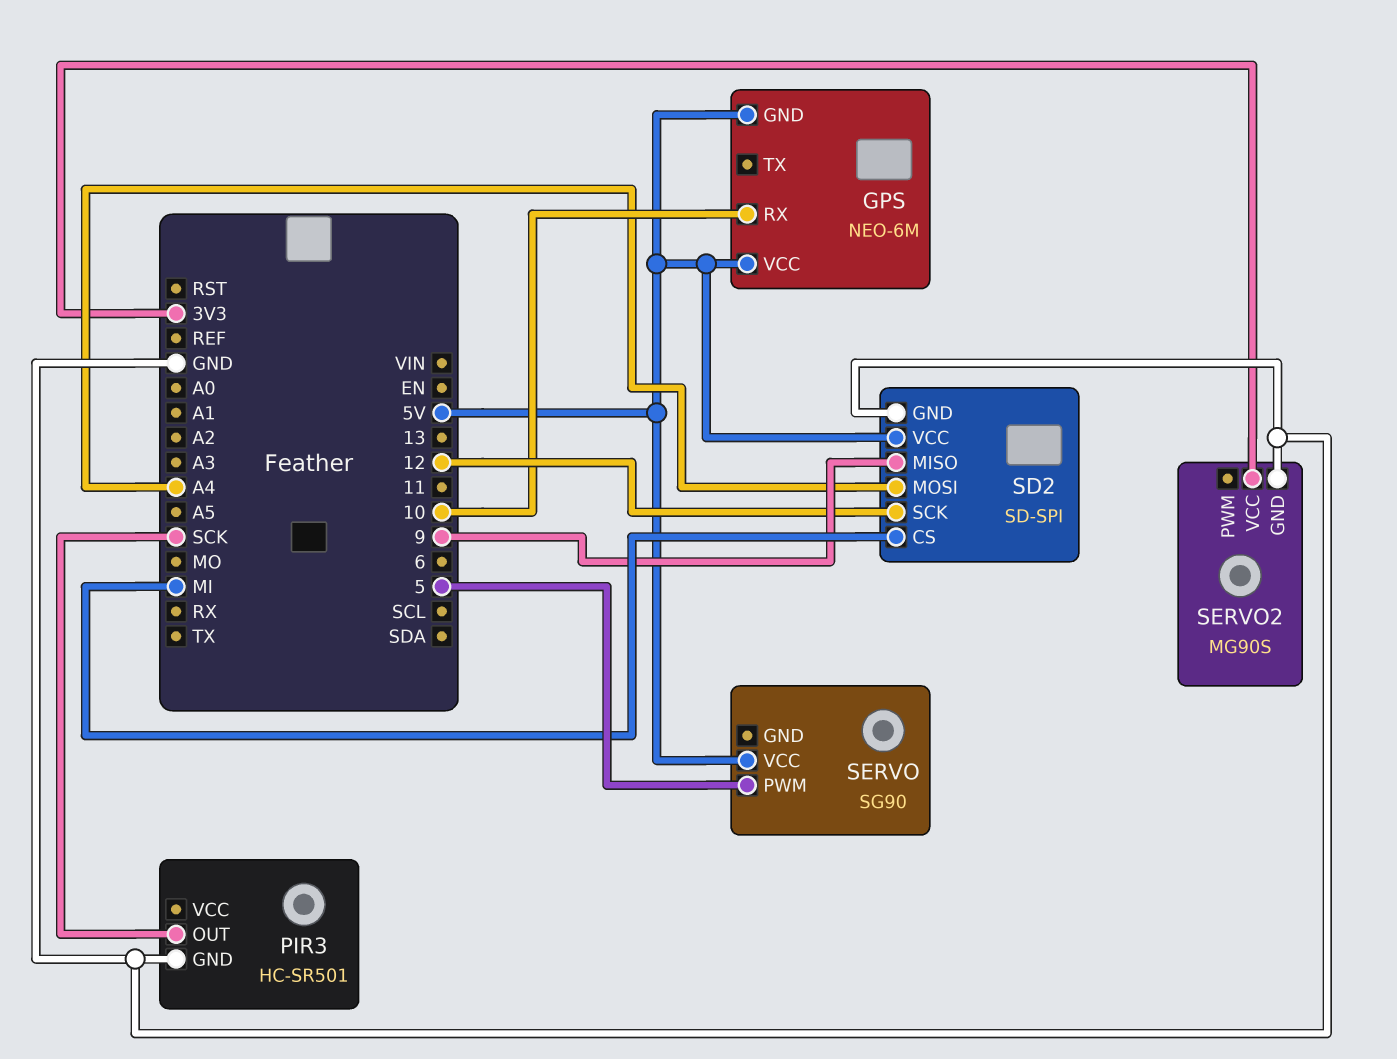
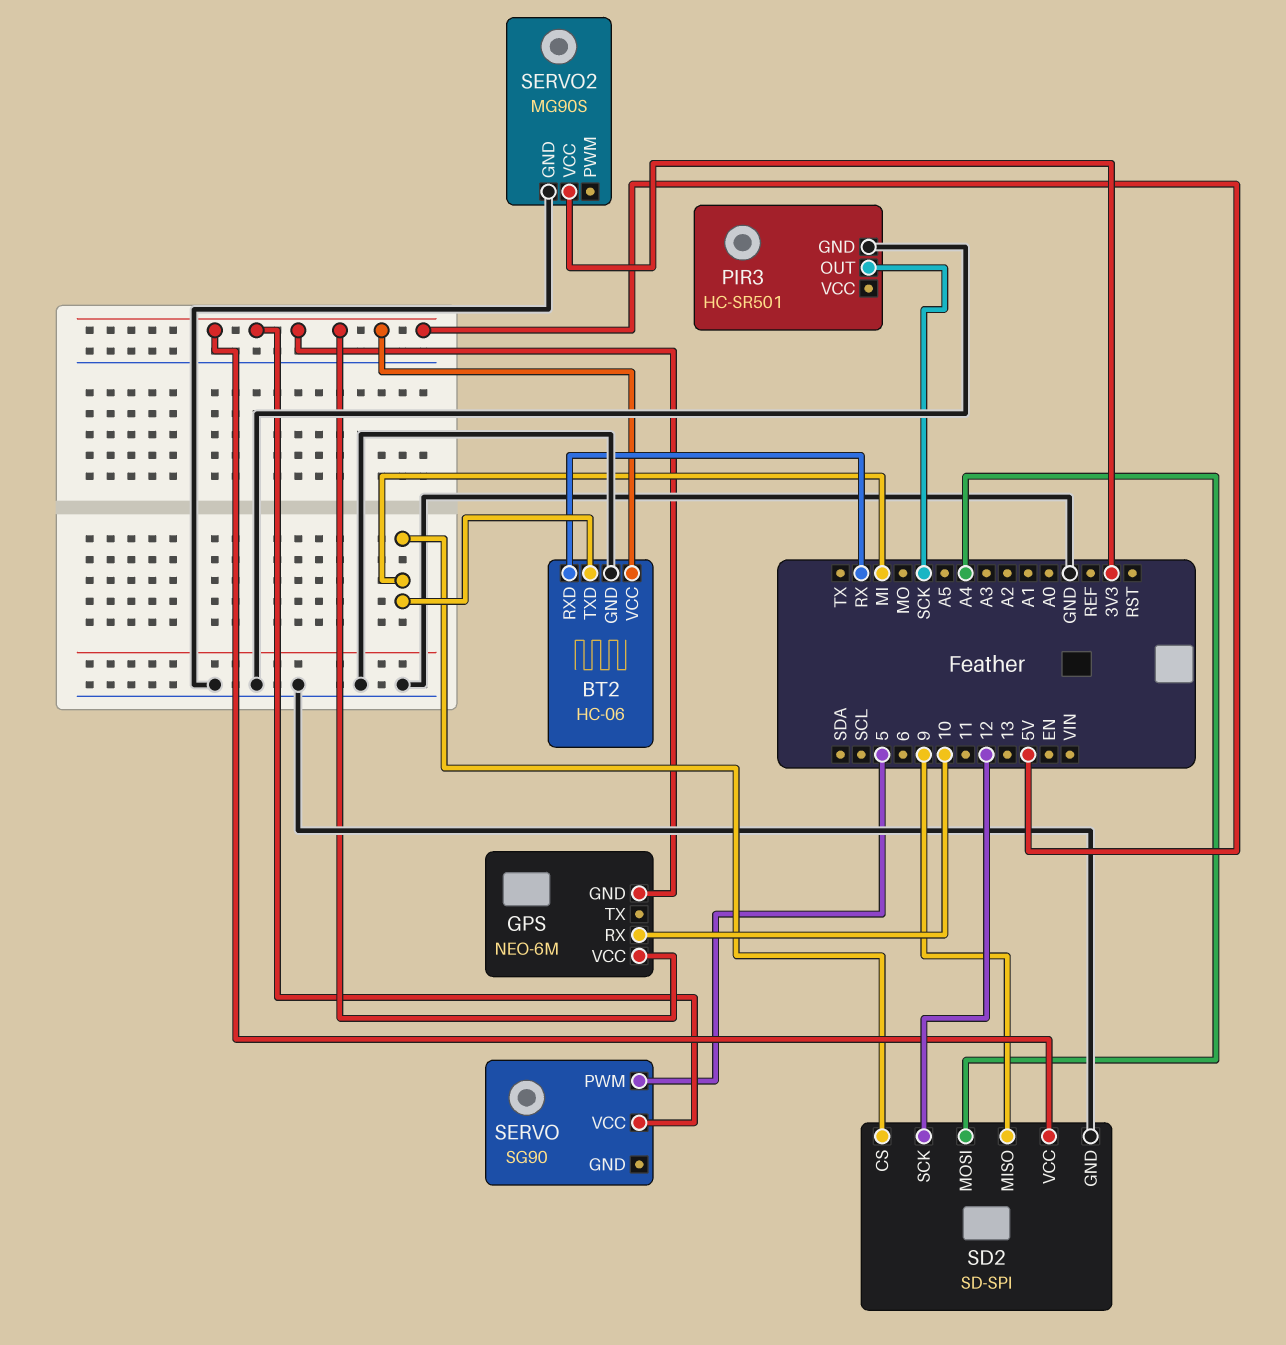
BT2: none -> HC-06
BT2 pin GND: none -> GND
BT2 pin RXD: none -> RX
BT2 pin TXD: none -> MI
BT2 pin VCC: none -> 5V

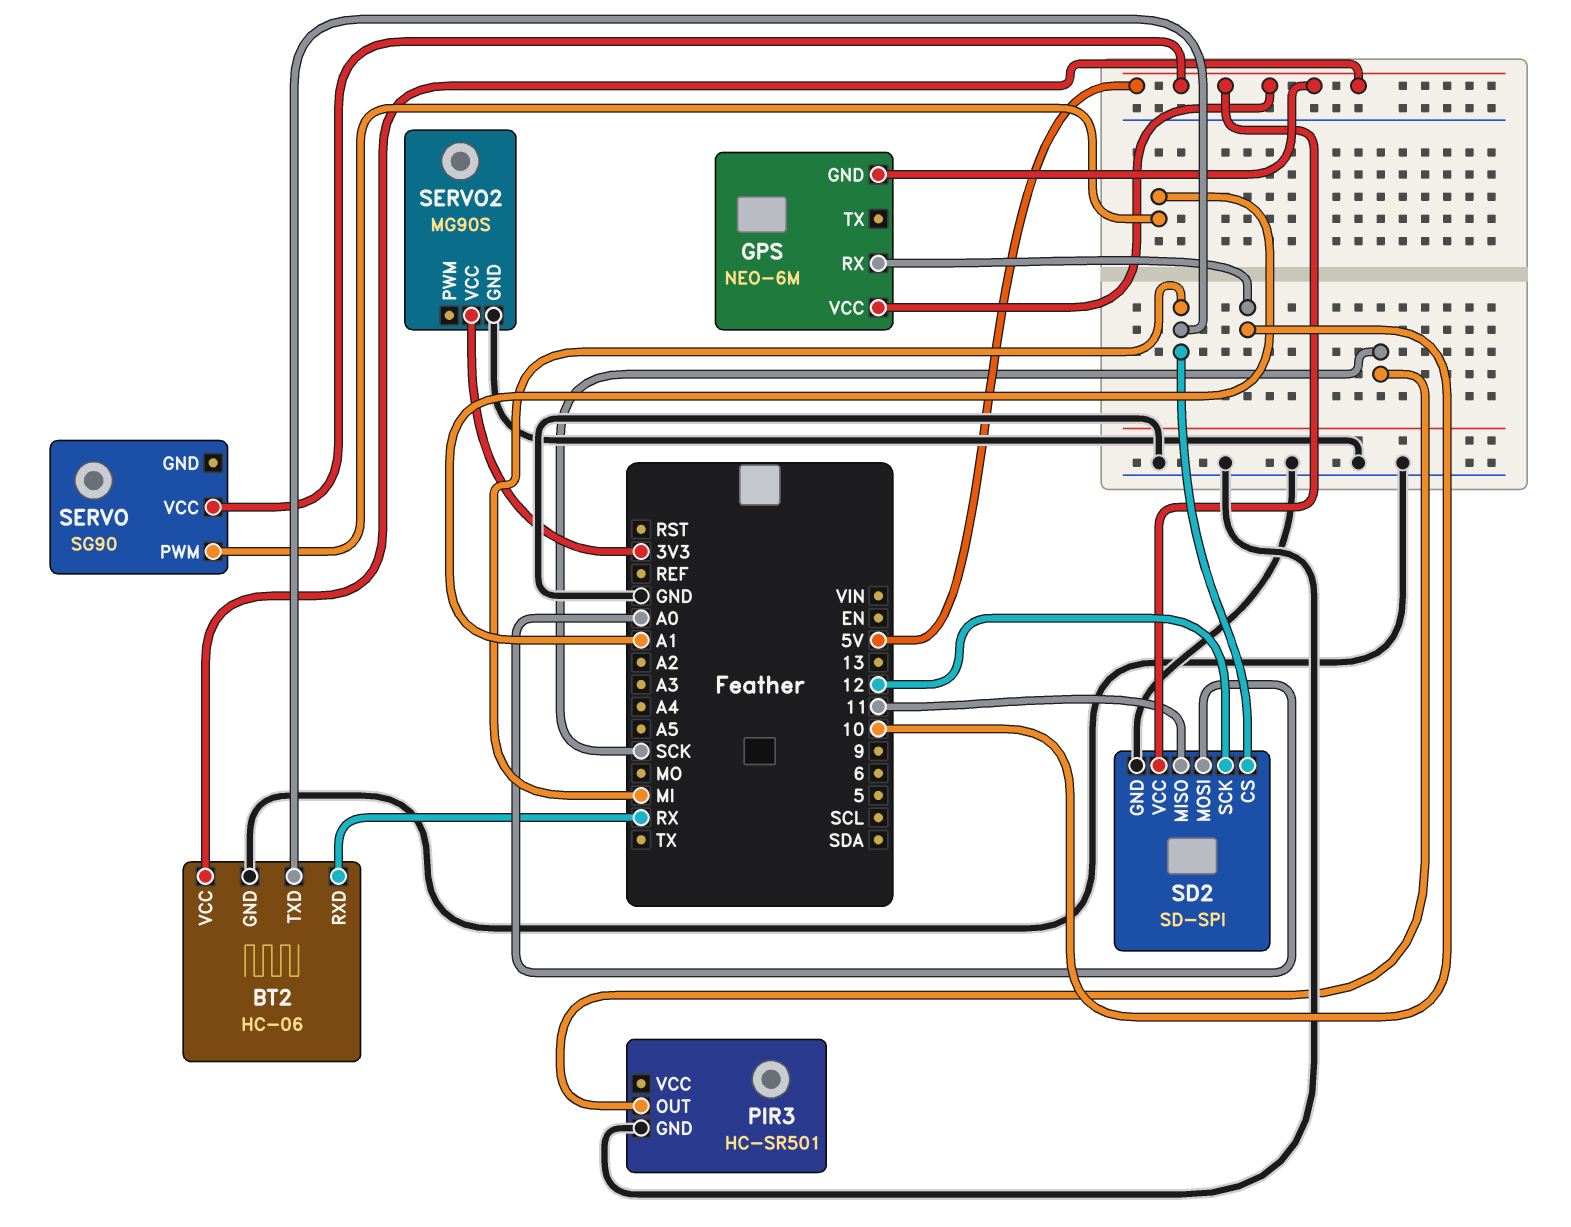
SD2 pin MISO: 9 -> 11
SD2 pin MOSI: A4 -> A0
SERVO pin PWM: 5 -> A1

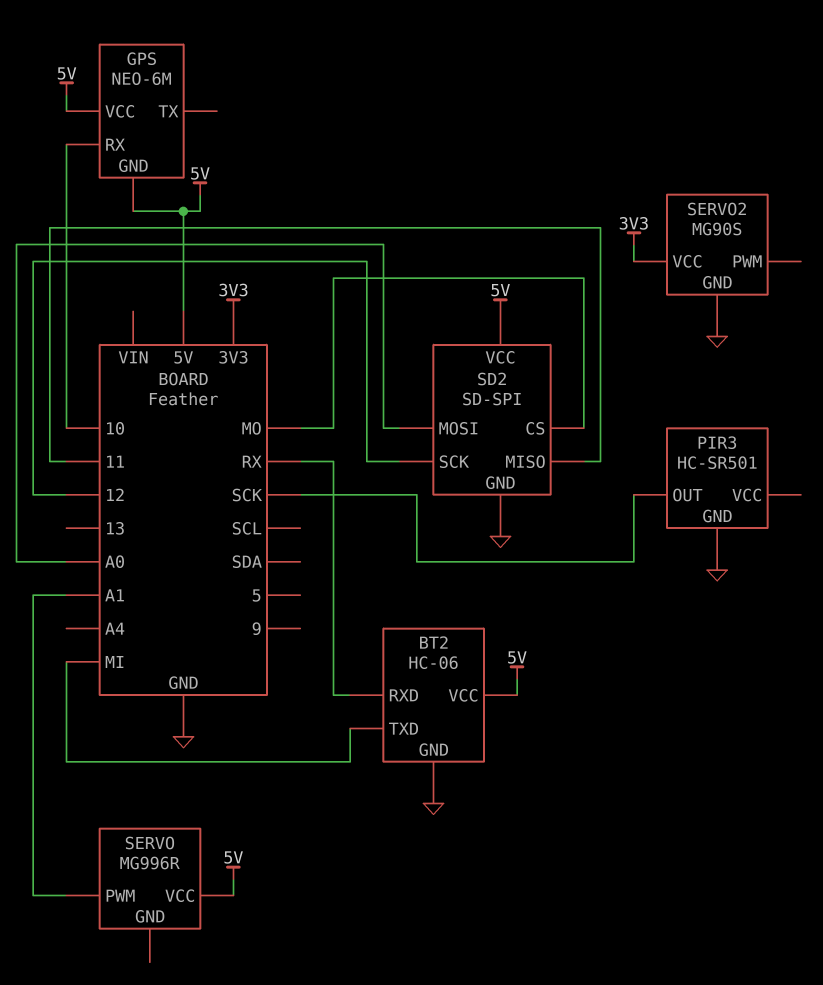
SD2 pin CS: MI -> MO
SERVO: SG90 -> MG996R

